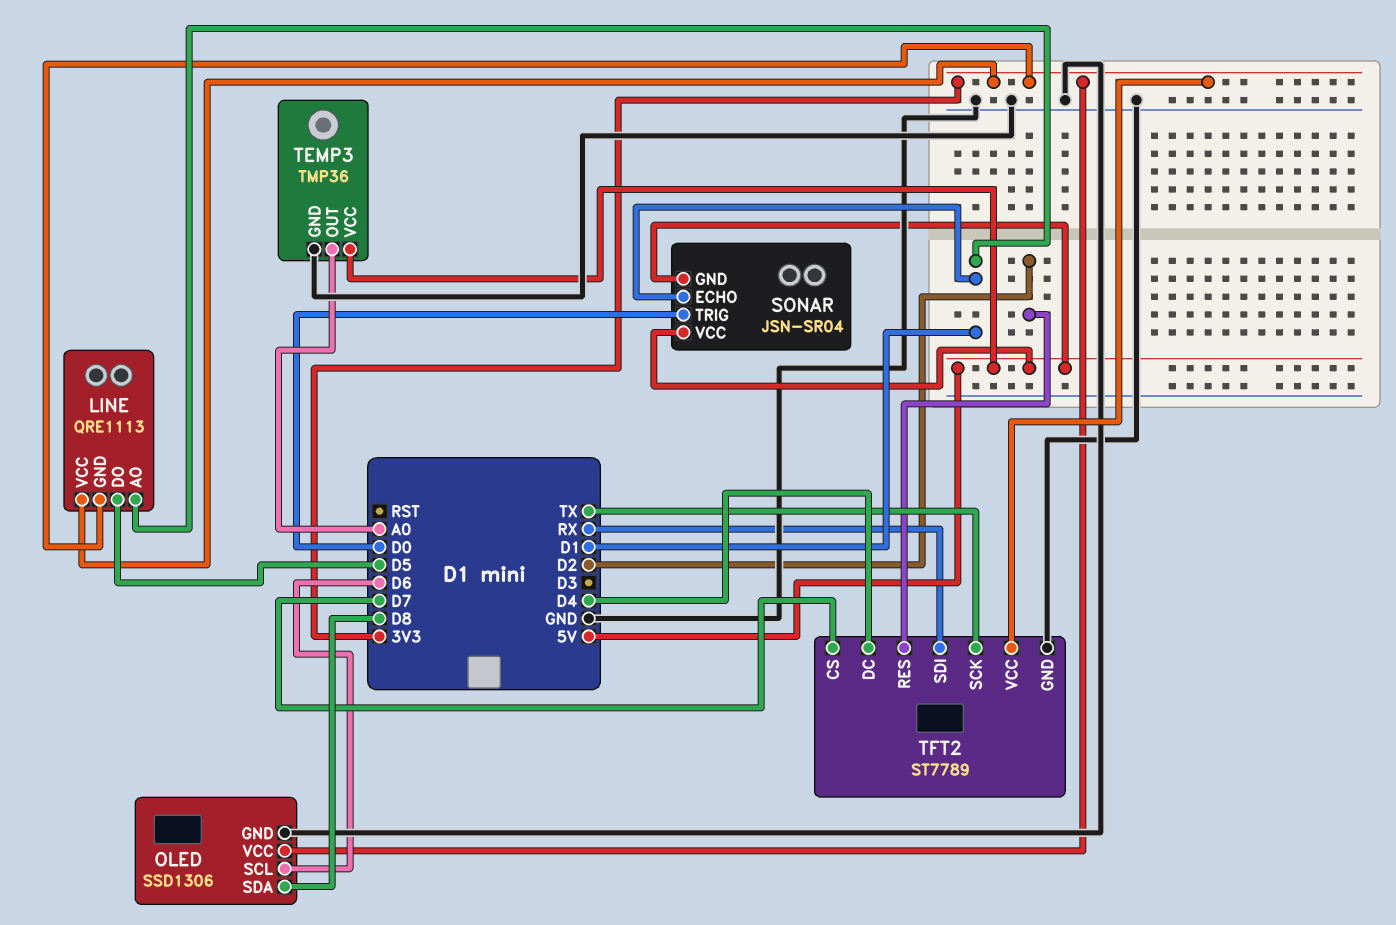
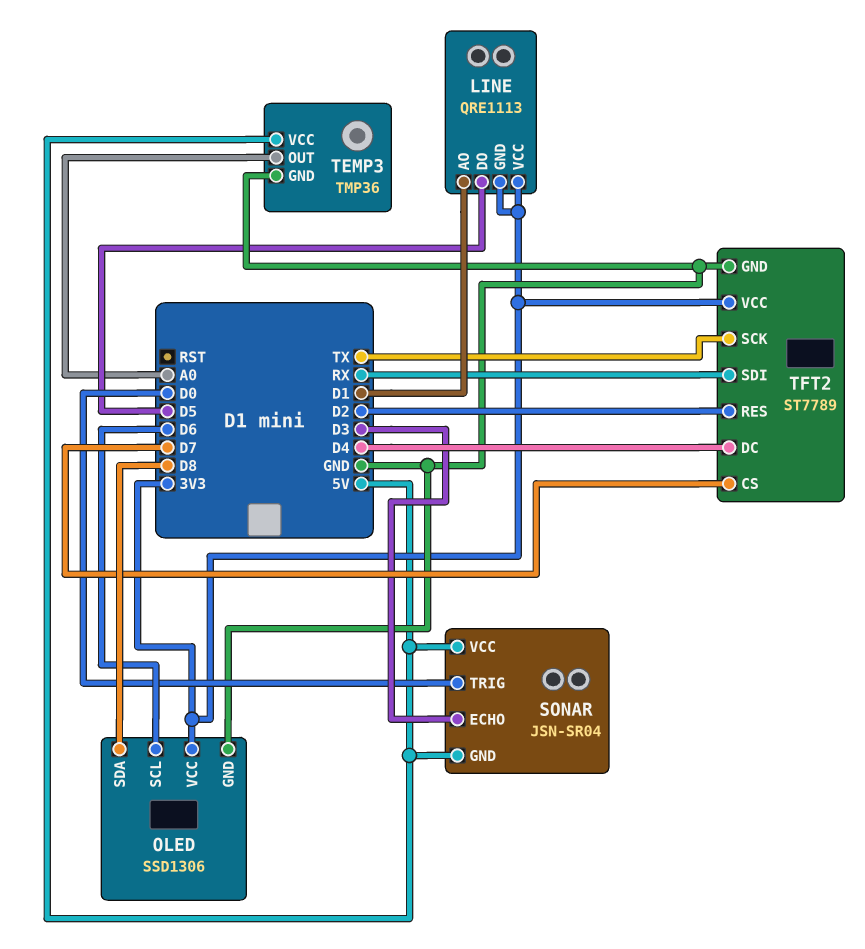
SONAR pin ECHO: D1 -> D3

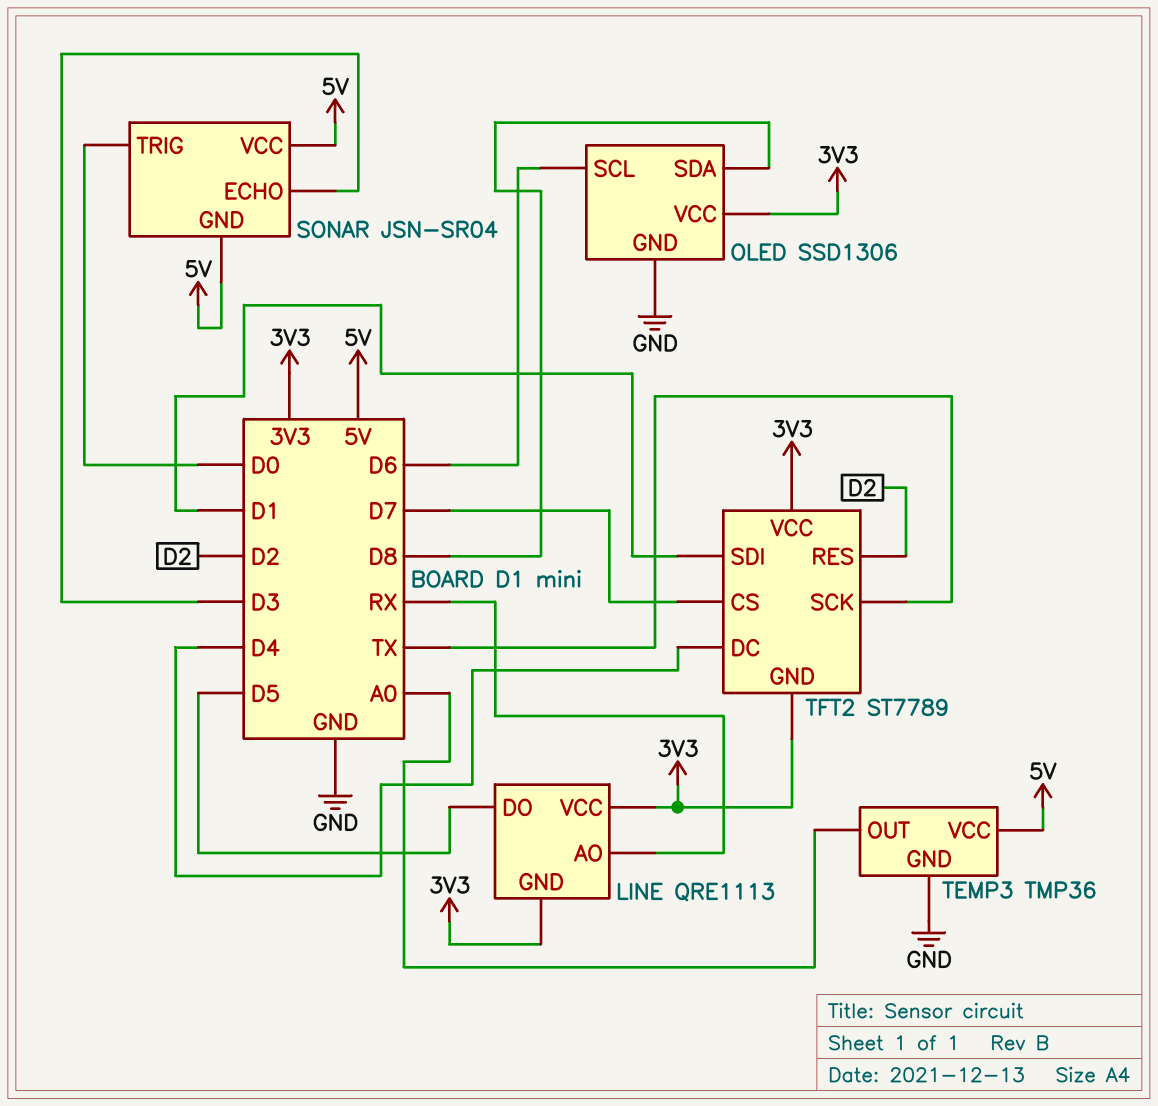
LINE pin AO: D1 -> RX
TFT2 pin GND: GND -> 3V3
TFT2 pin SDI: RX -> D1

